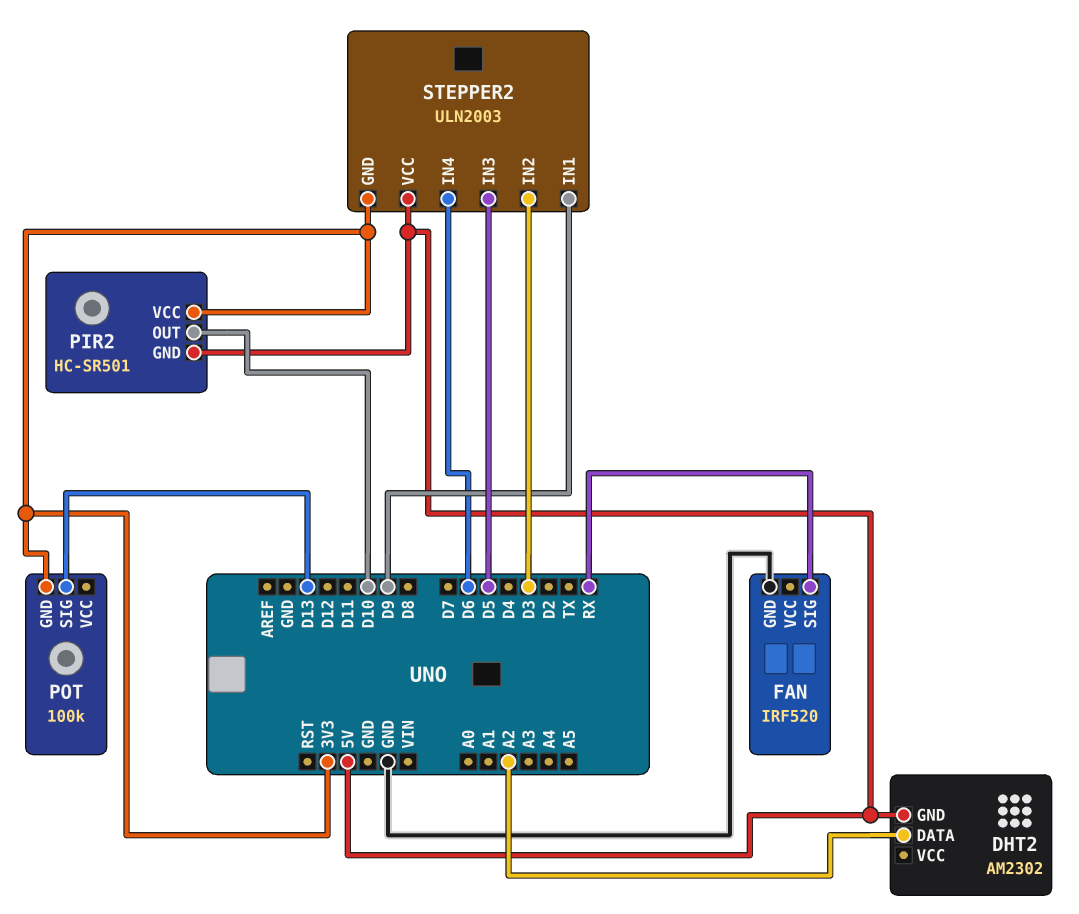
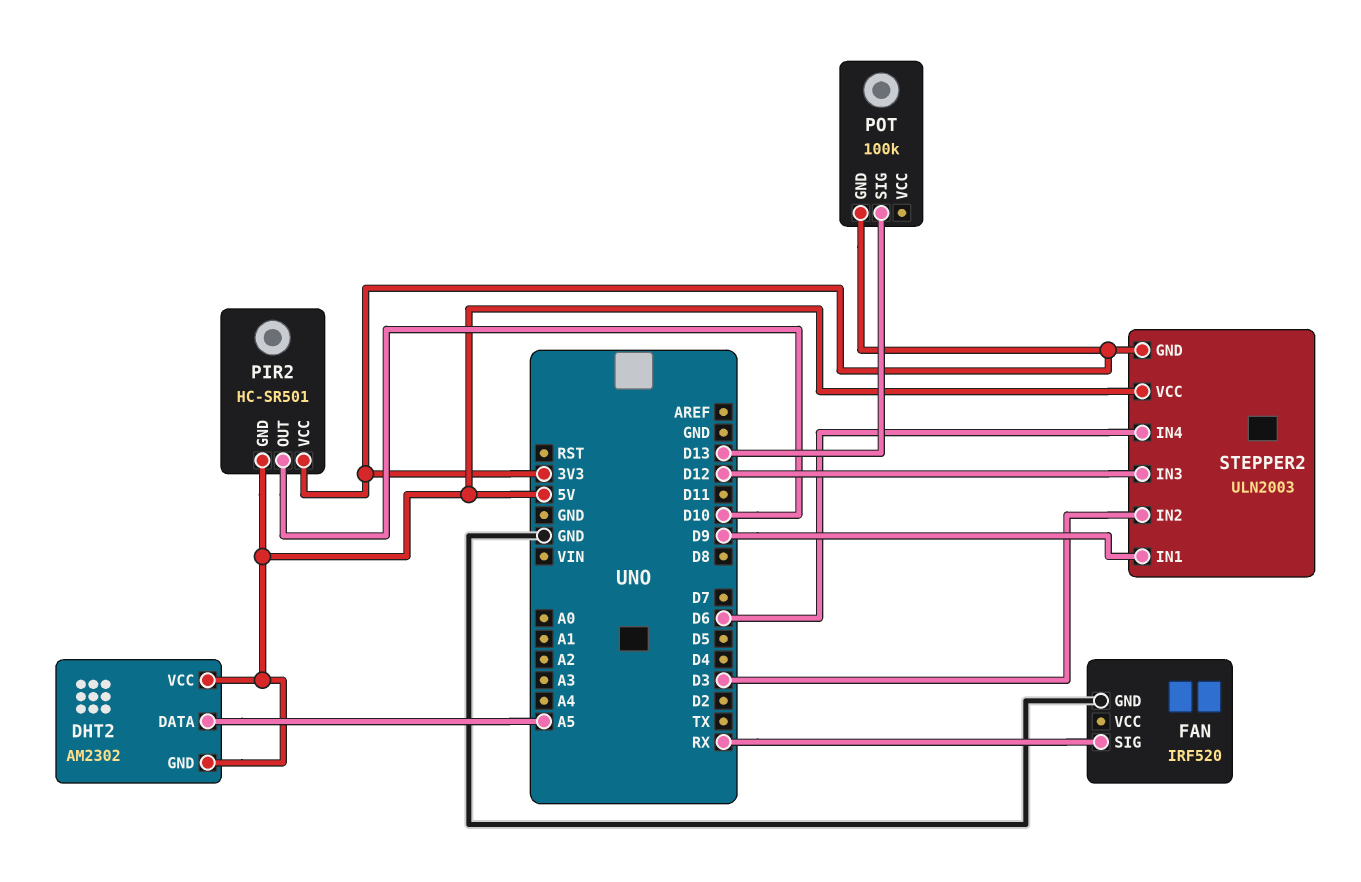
DHT2 pin DATA: A2 -> A5
DHT2 pin VCC: none -> 5V
STEPPER2 pin IN3: D5 -> D12

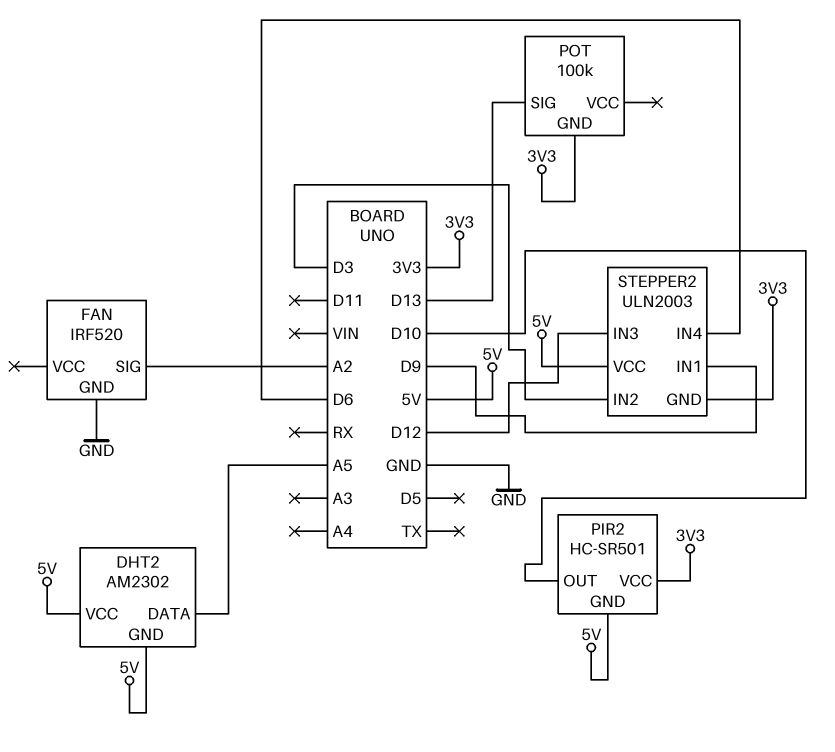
FAN pin SIG: RX -> A2

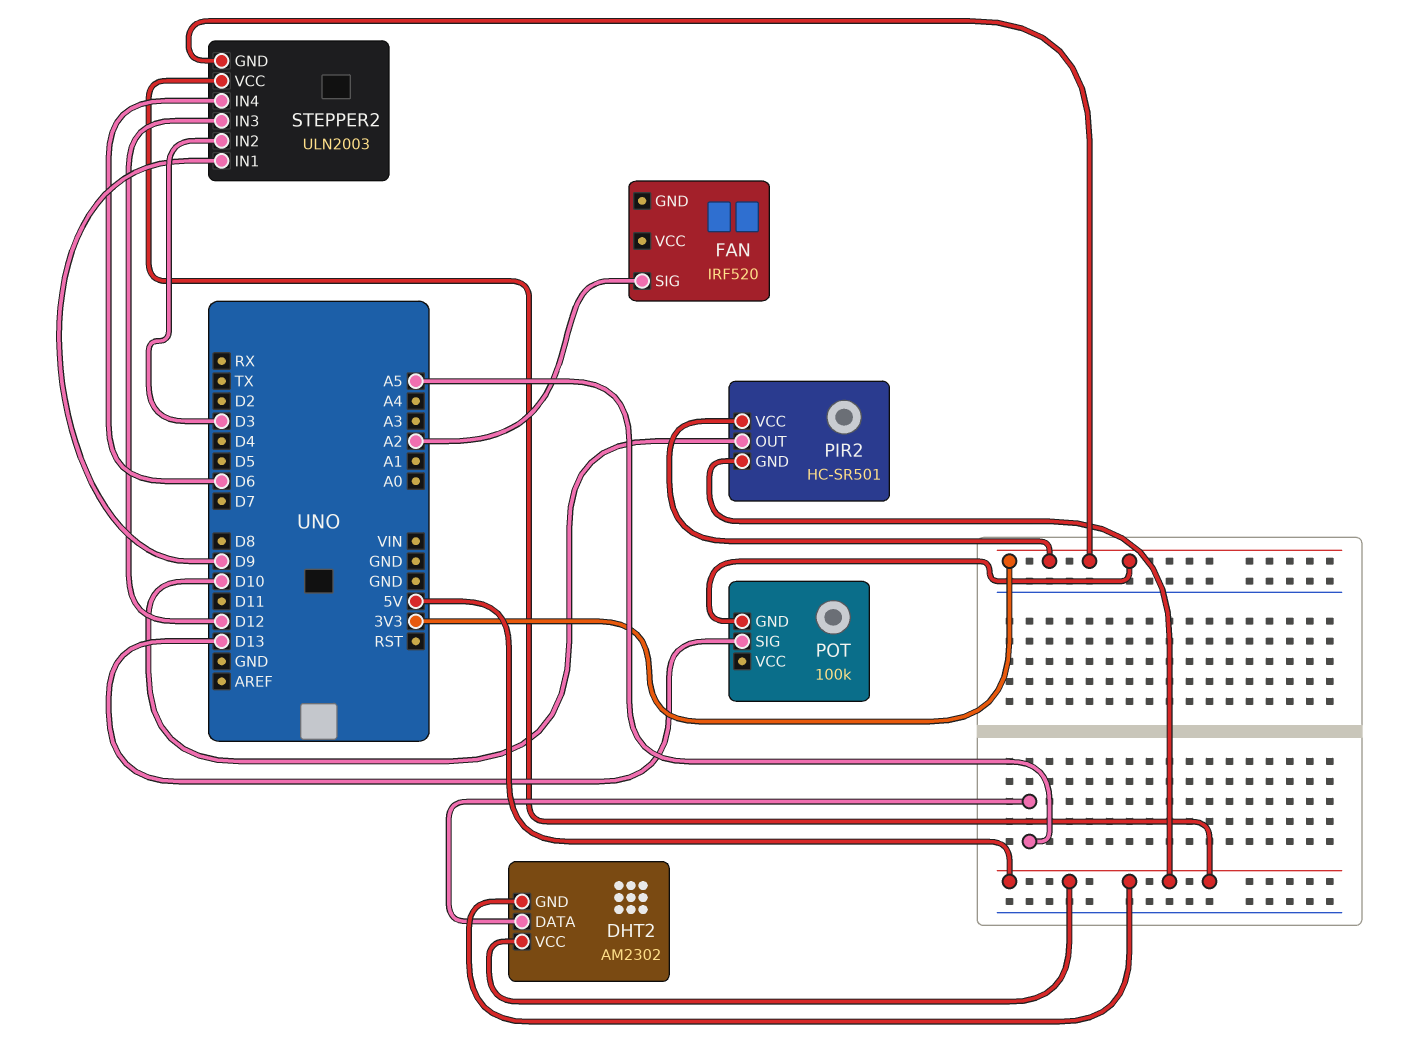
FAN pin GND: GND -> none

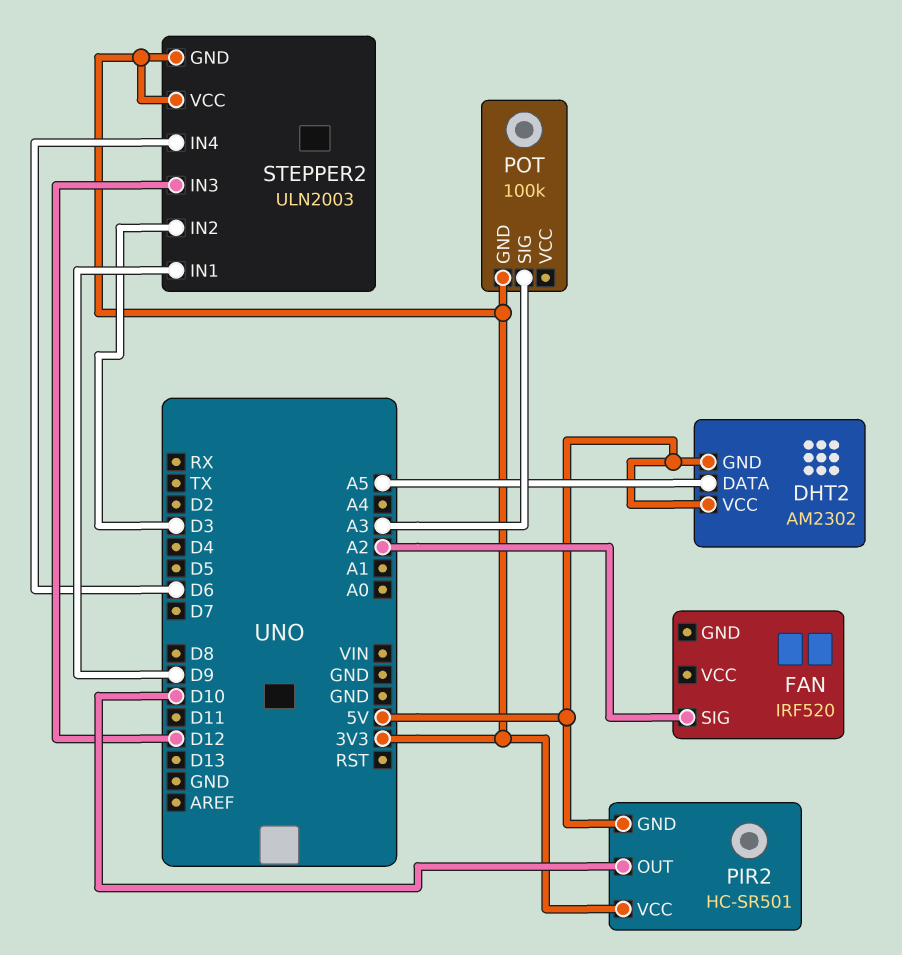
POT pin SIG: D13 -> A3
STEPPER2 pin VCC: 5V -> 3V3

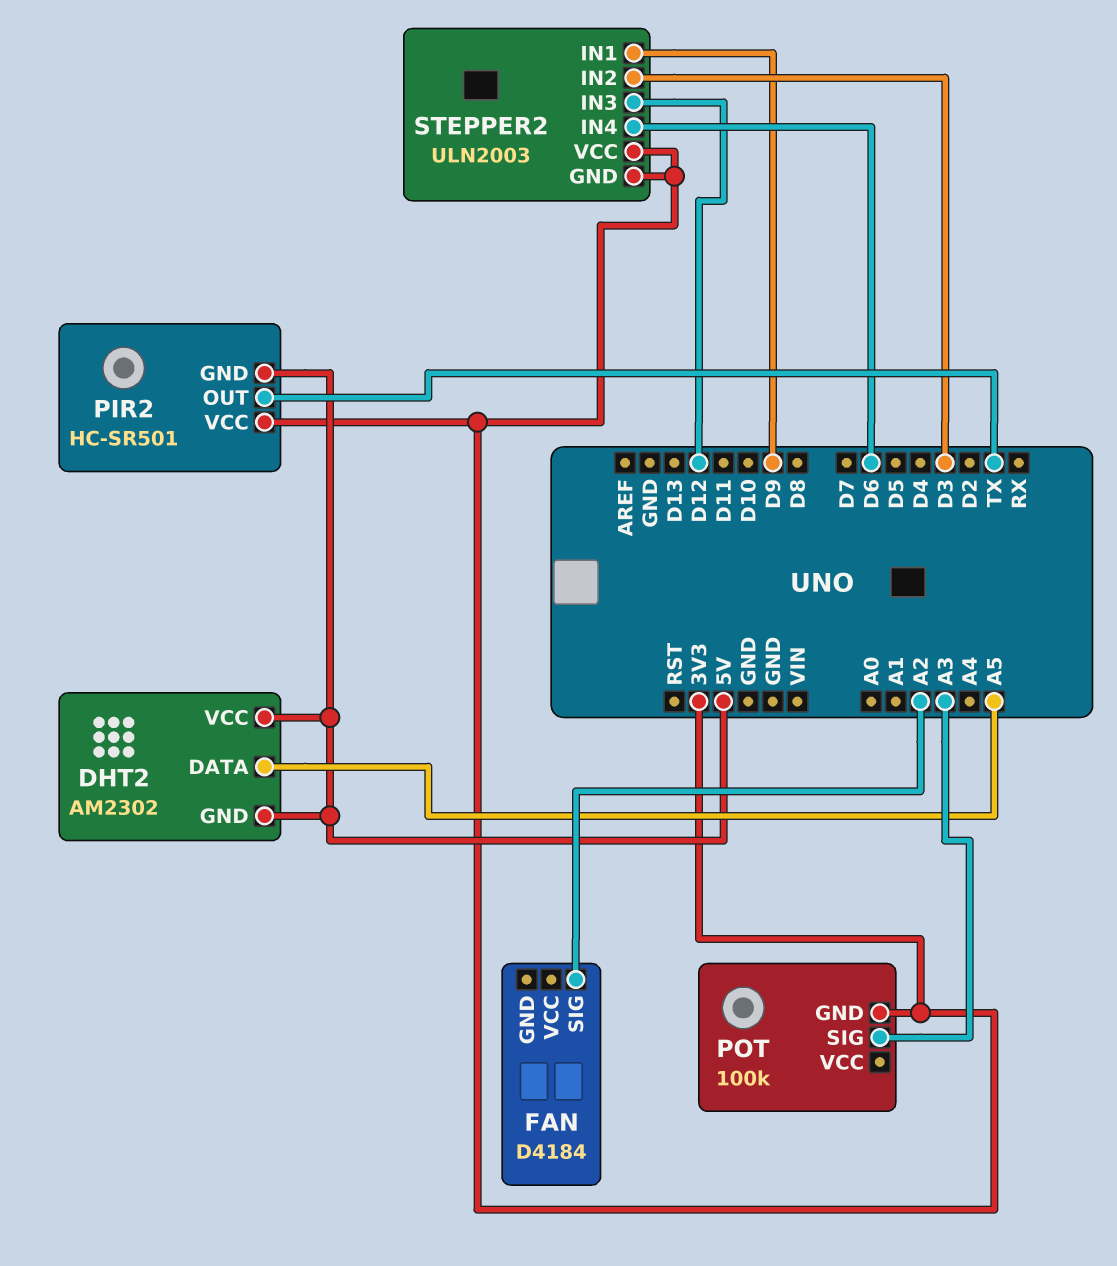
FAN: IRF520 -> D4184
PIR2 pin OUT: D10 -> TX

